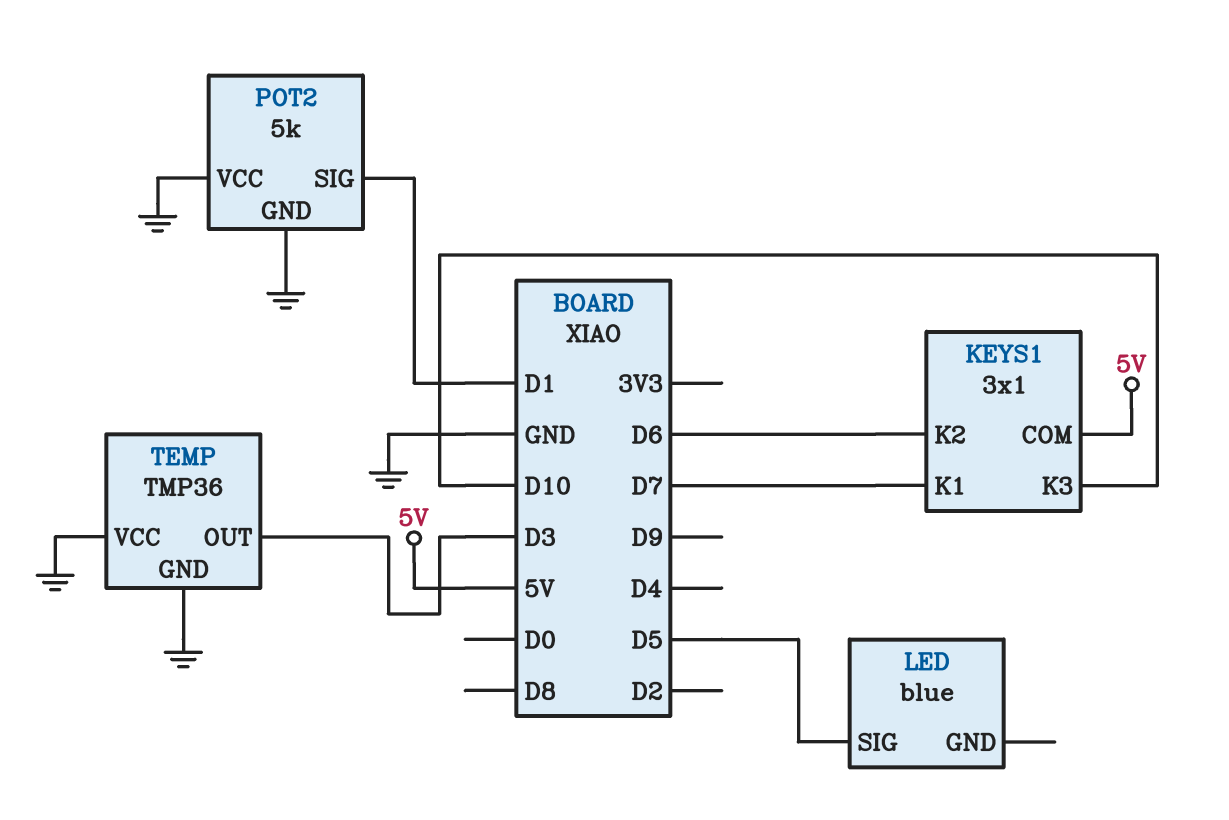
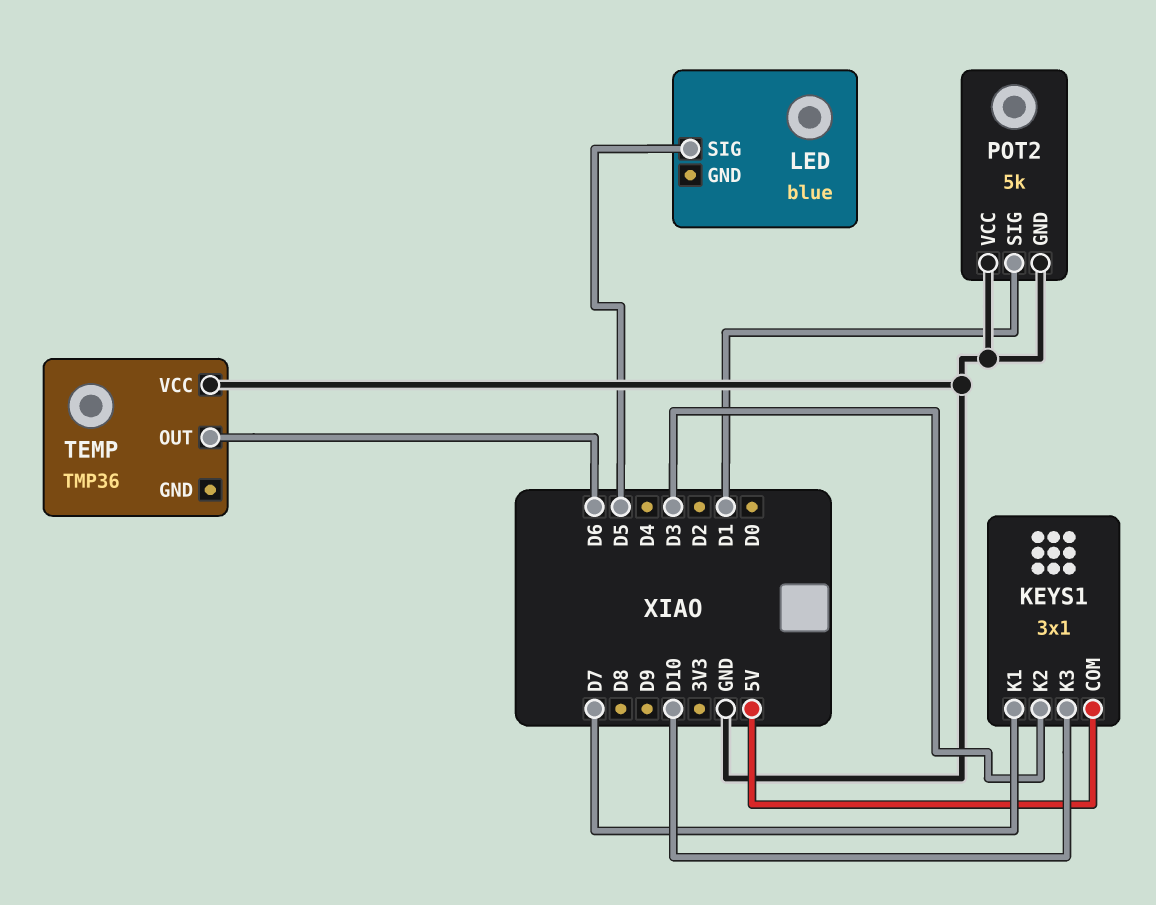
KEYS1 pin K2: D6 -> D3
TEMP pin GND: GND -> none
TEMP pin OUT: D3 -> D6

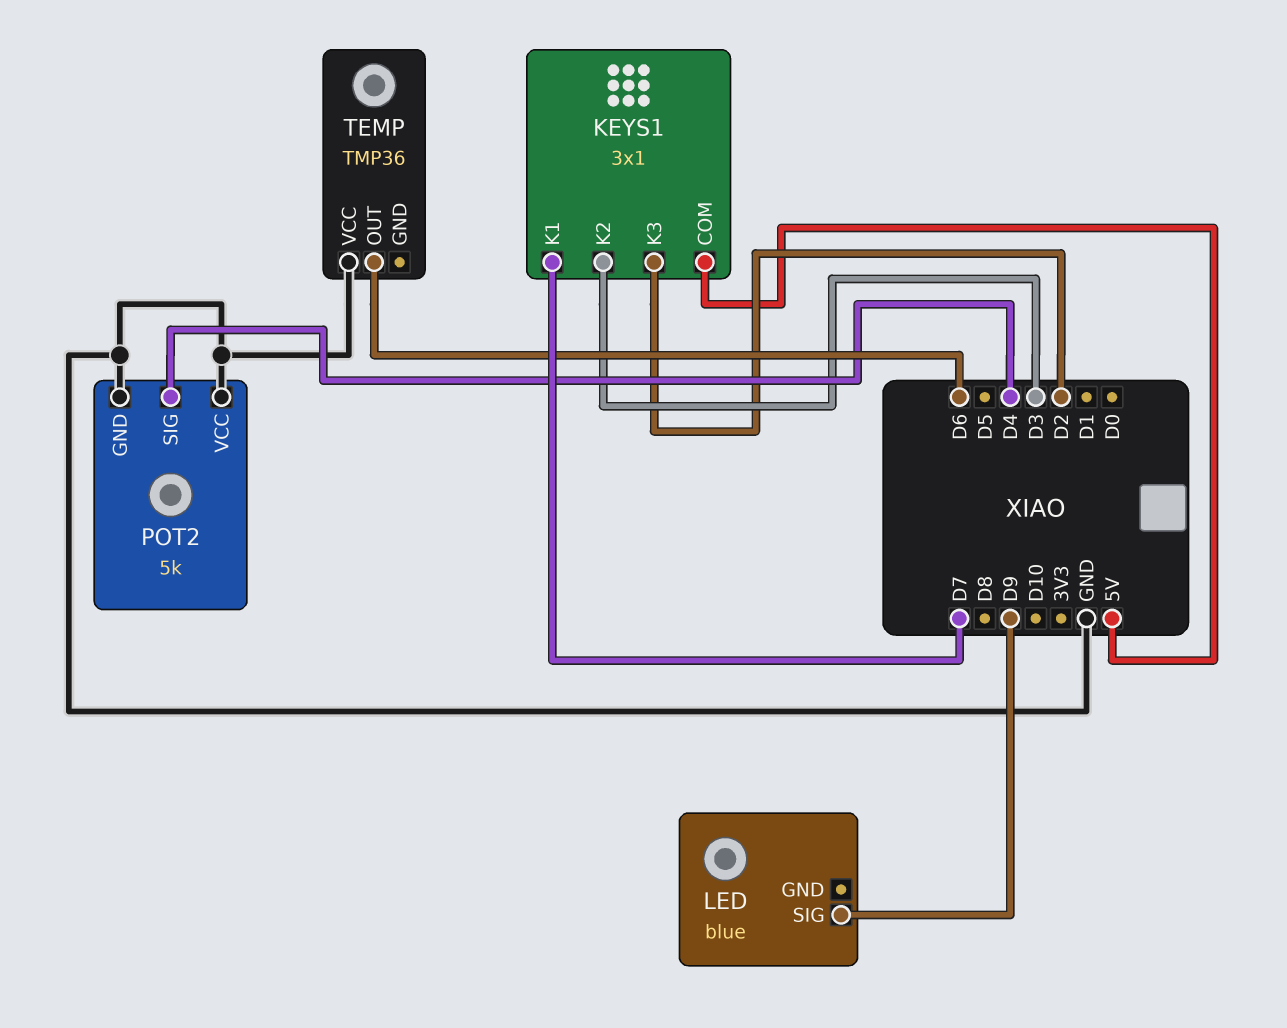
KEYS1 pin K3: D10 -> D2
LED pin SIG: D5 -> D9
POT2 pin SIG: D1 -> D4

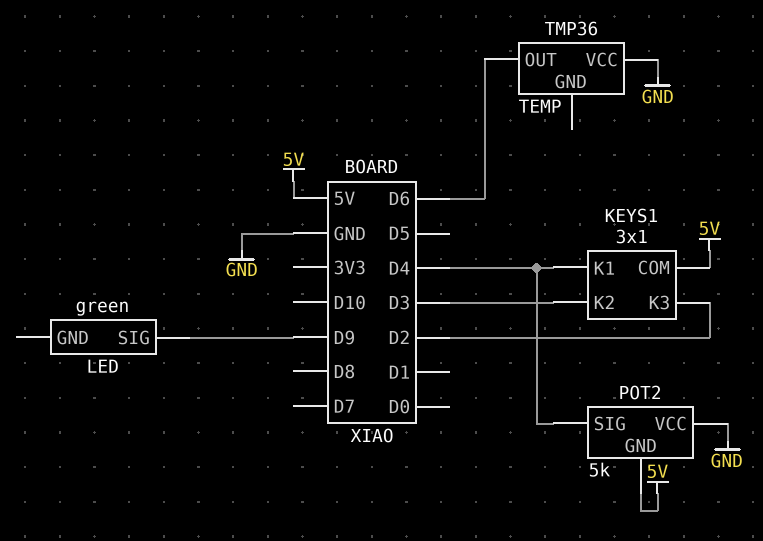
KEYS1 pin K1: D7 -> D4
LED: blue -> green
POT2 pin GND: GND -> 5V

